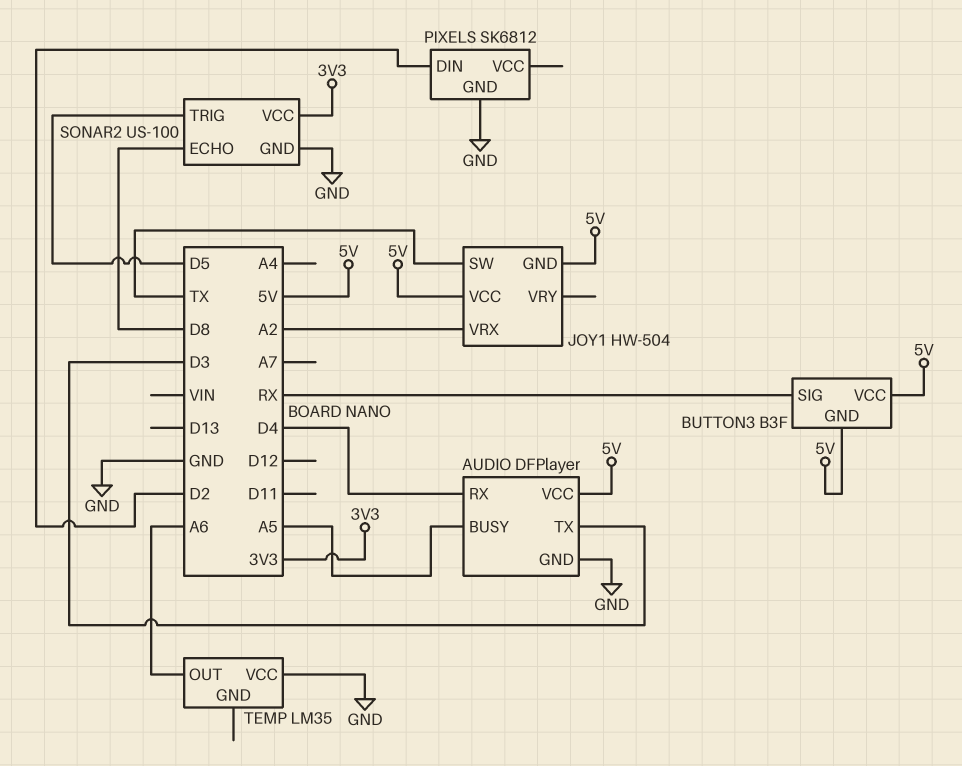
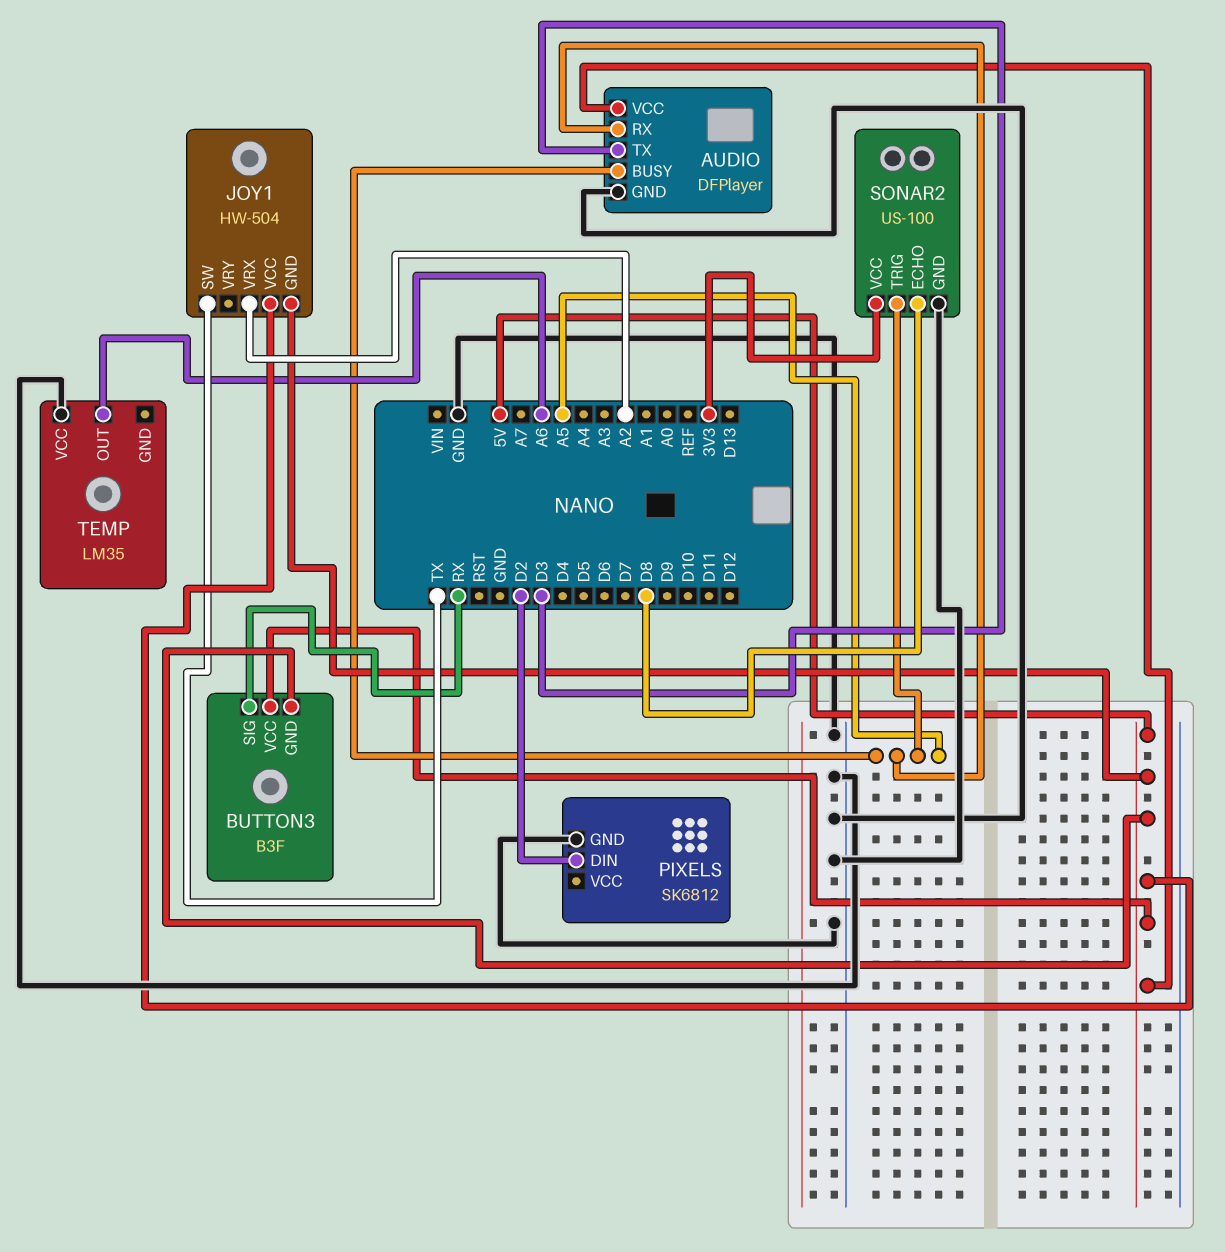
AUDIO pin RX: D4 -> A5
SONAR2 pin TRIG: D5 -> A5

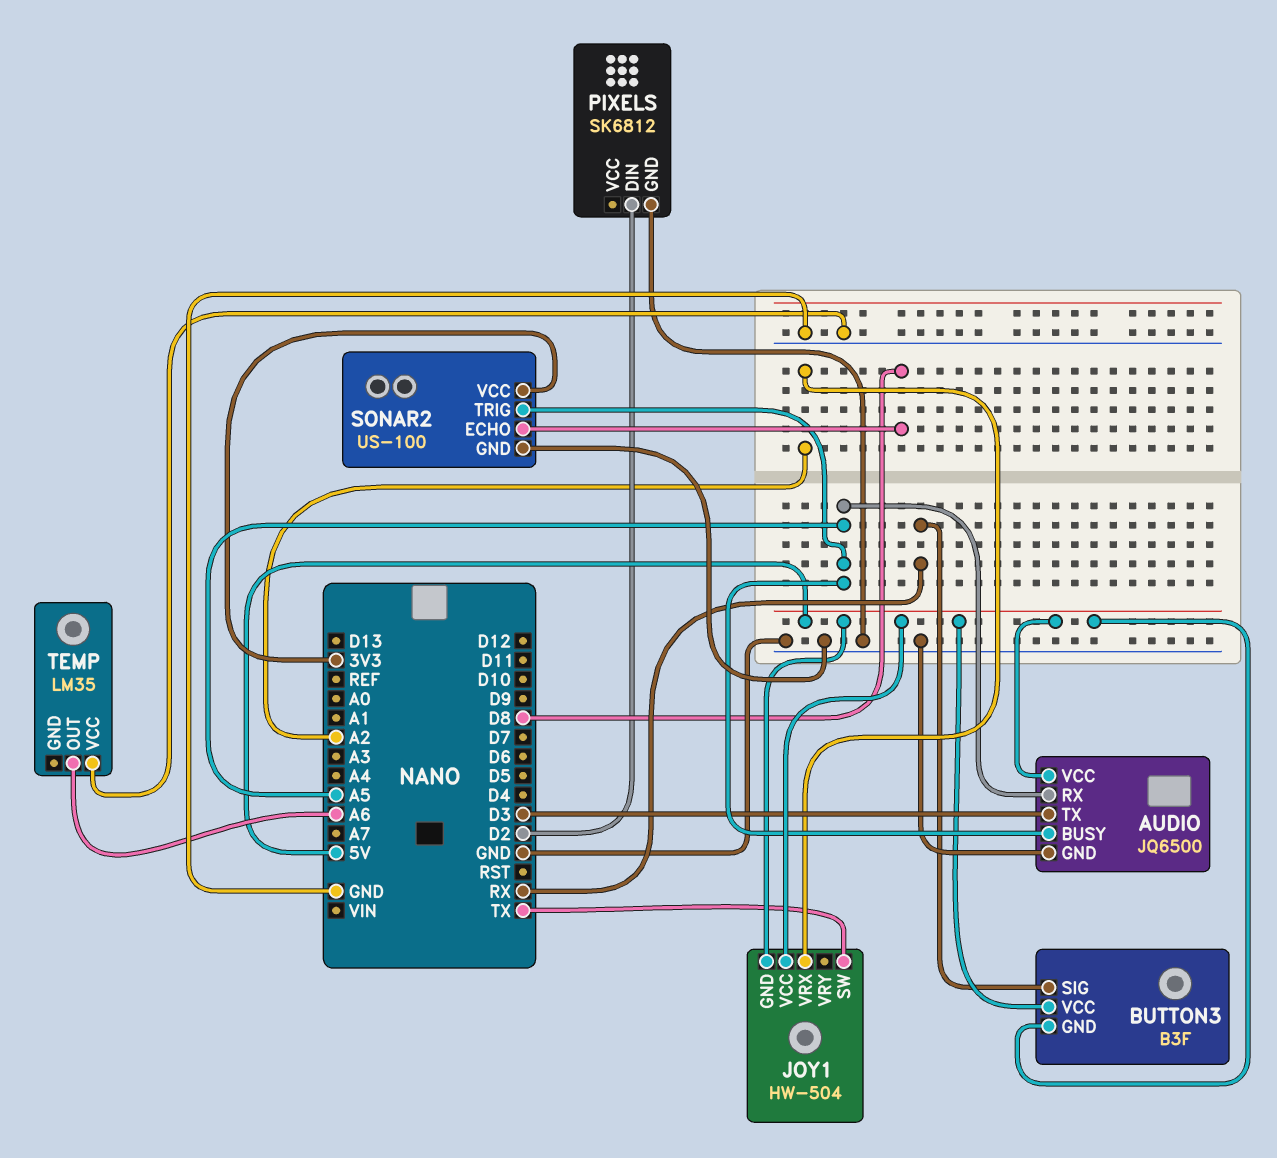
AUDIO: DFPlayer -> JQ6500

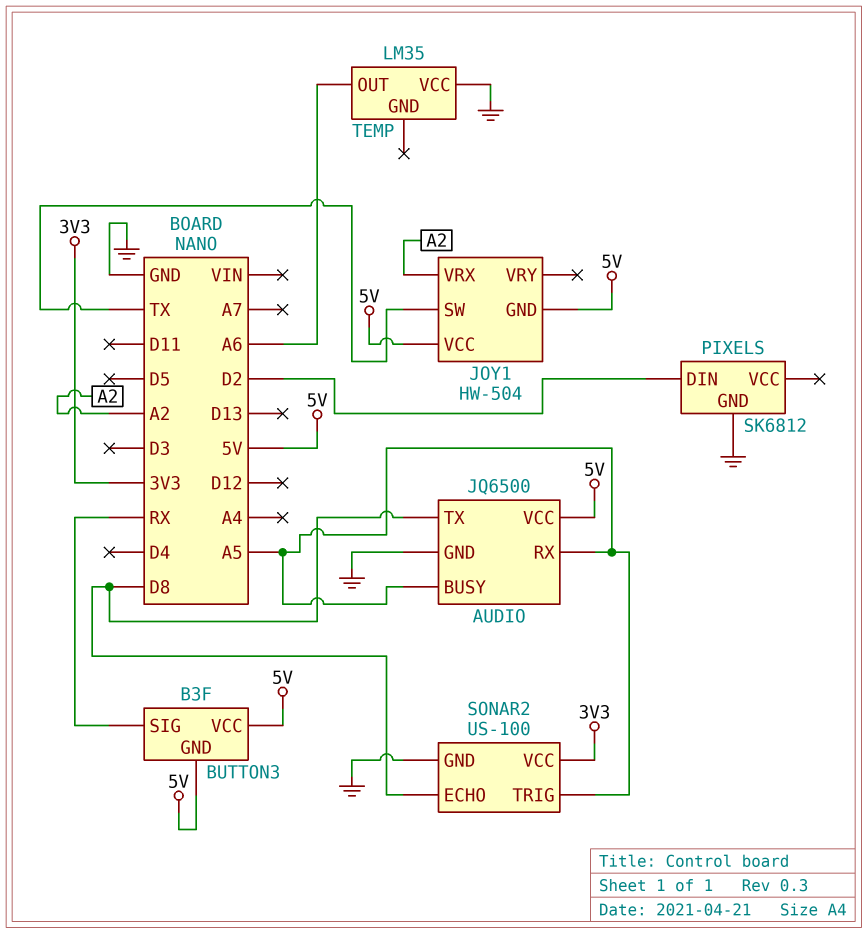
AUDIO pin TX: D3 -> D8

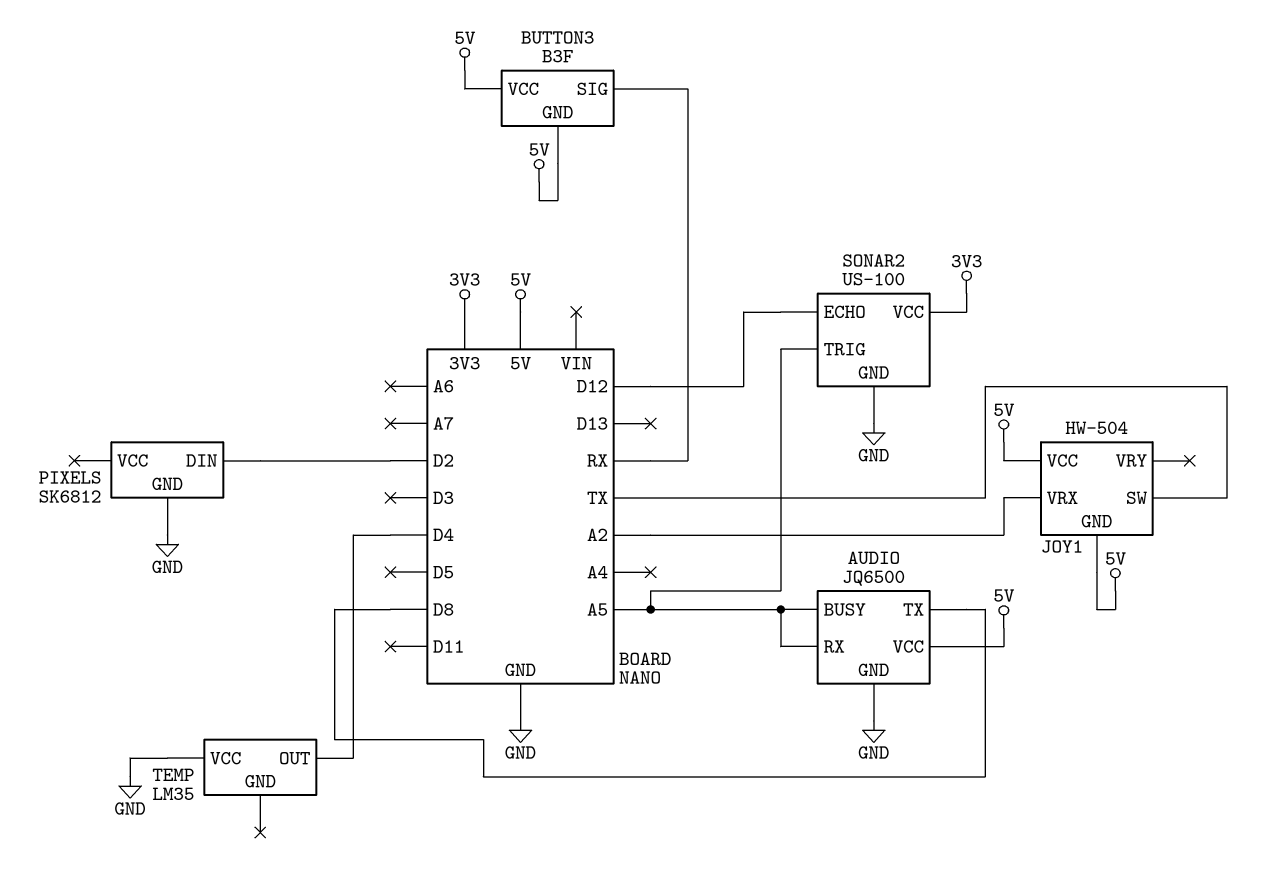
SONAR2 pin ECHO: D8 -> D12
TEMP pin OUT: A6 -> D4

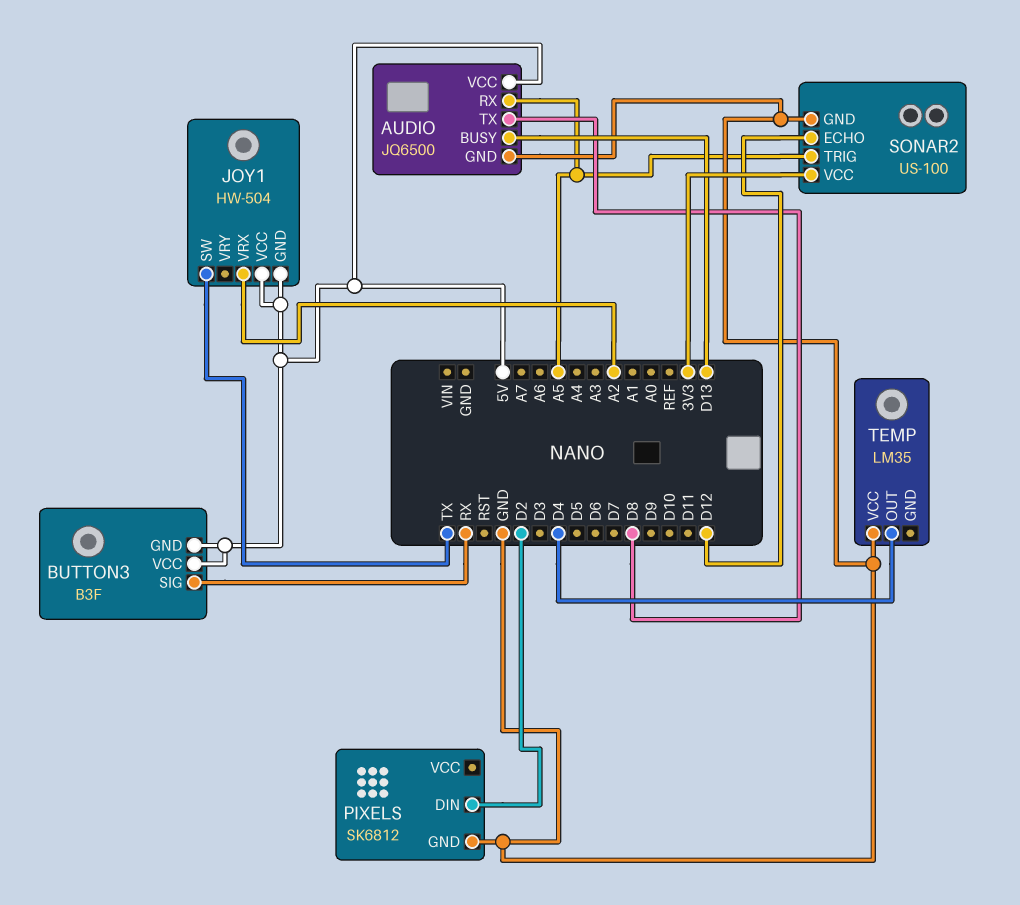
AUDIO pin BUSY: A5 -> D13

